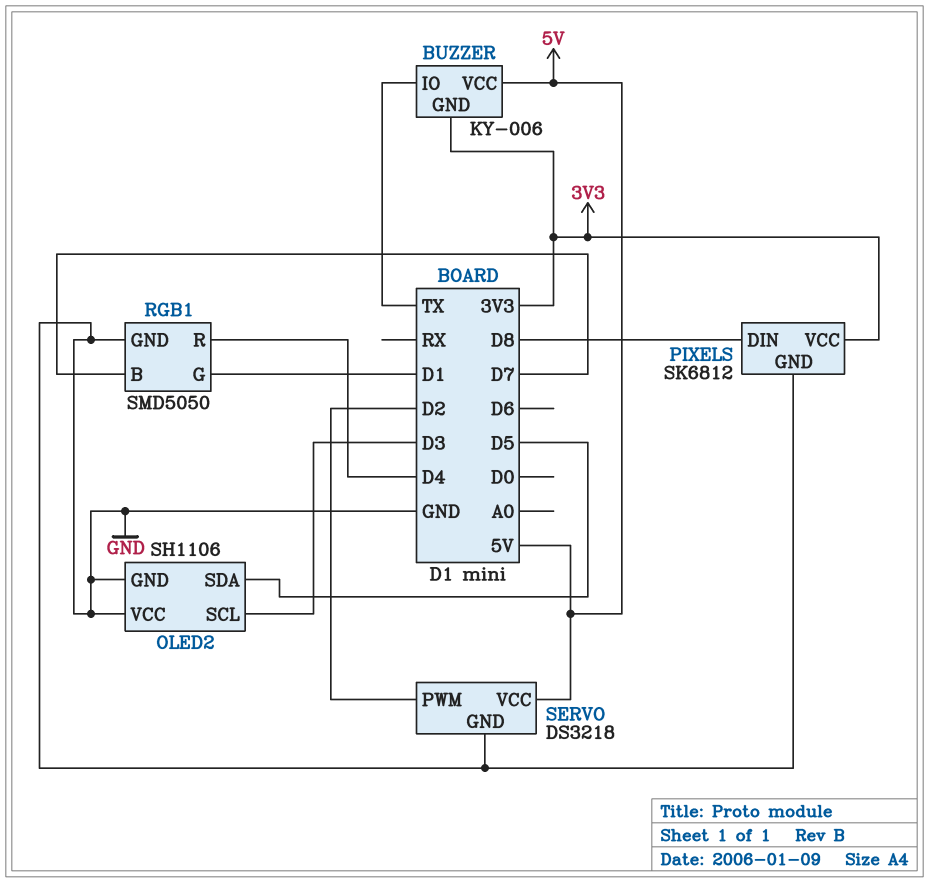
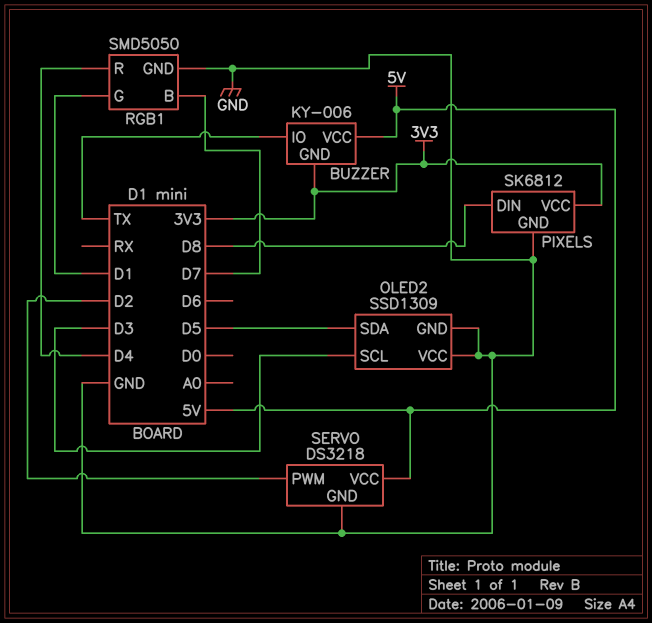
OLED2: SH1106 -> SSD1309

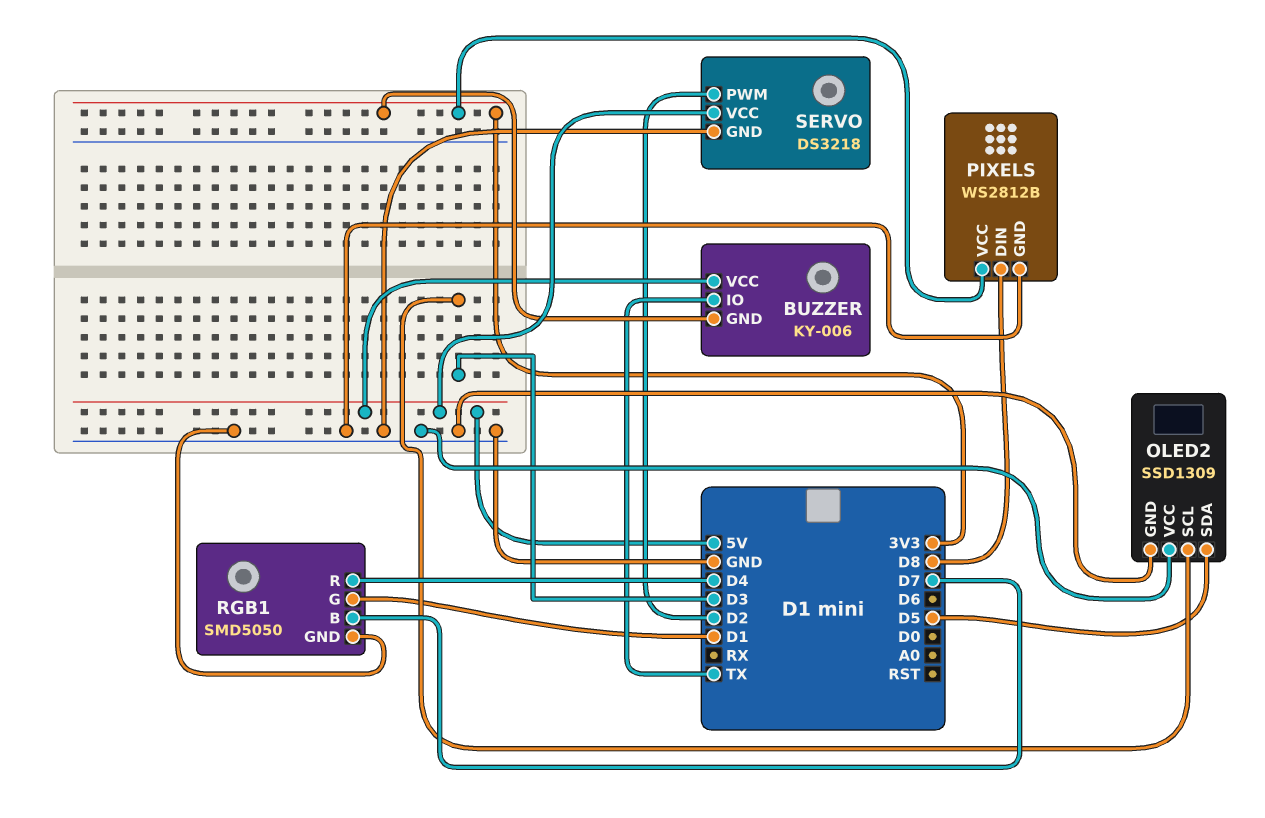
PIXELS: SK6812 -> WS2812B

